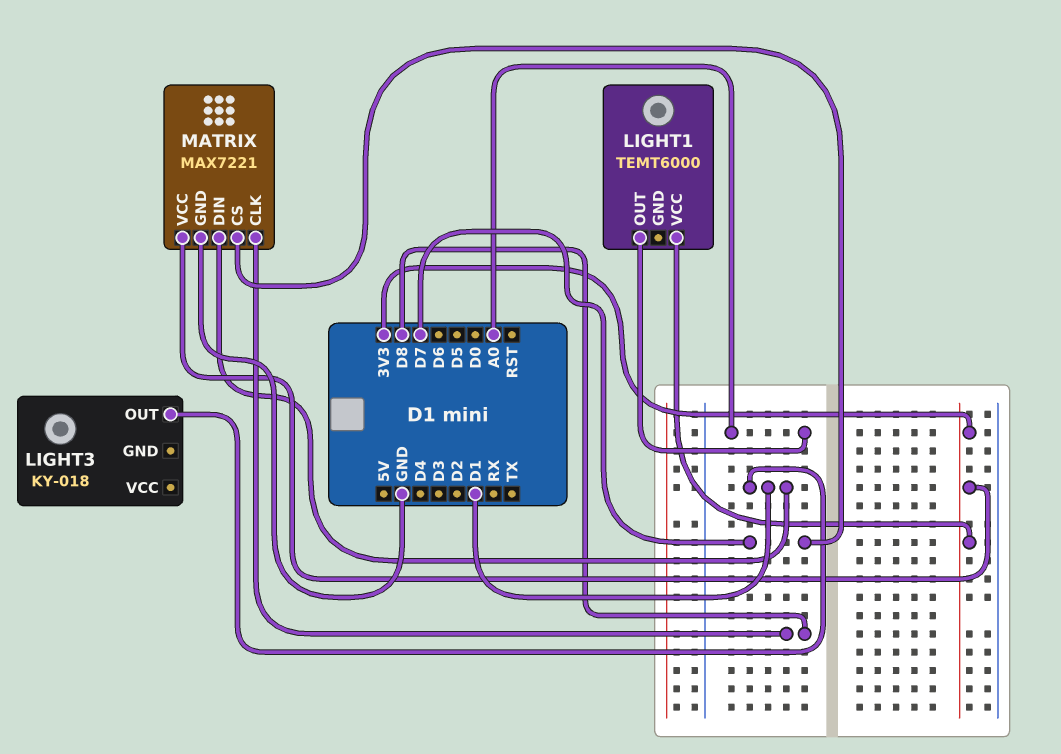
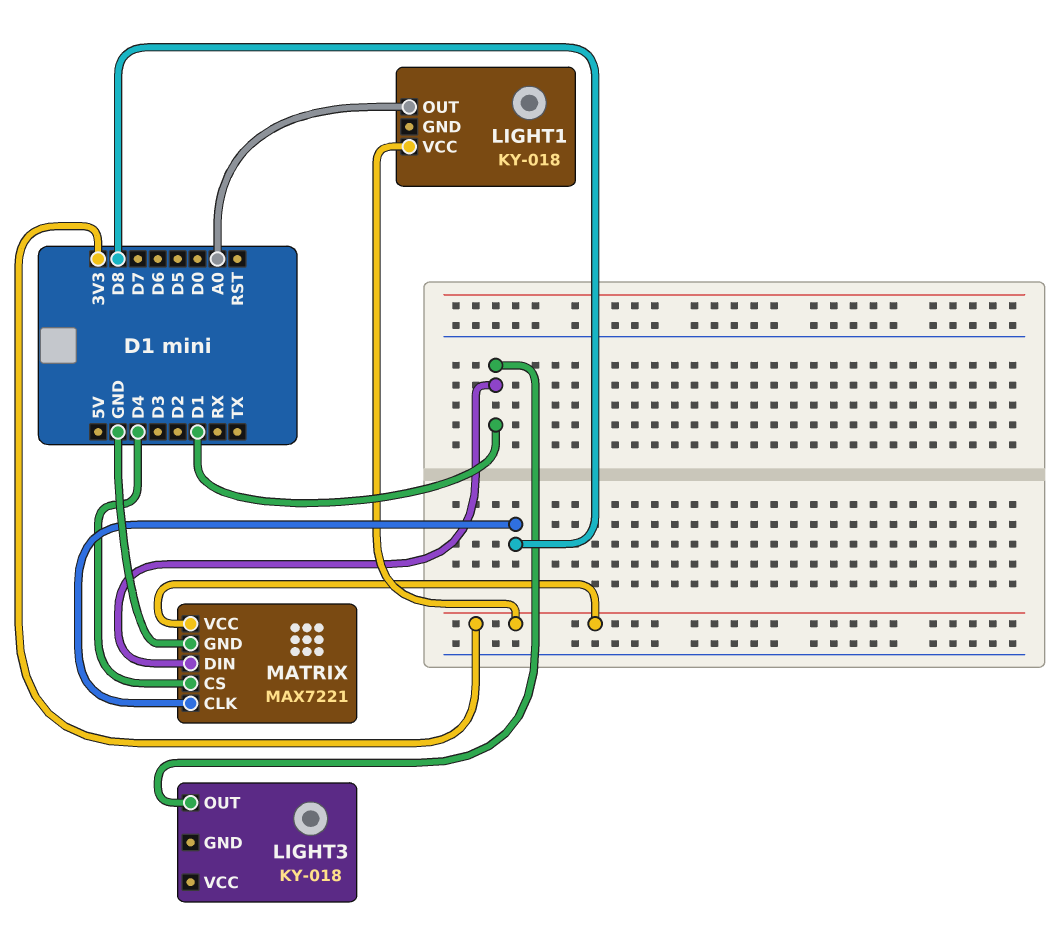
LIGHT1: TEMT6000 -> KY-018
MATRIX pin CS: D7 -> D4

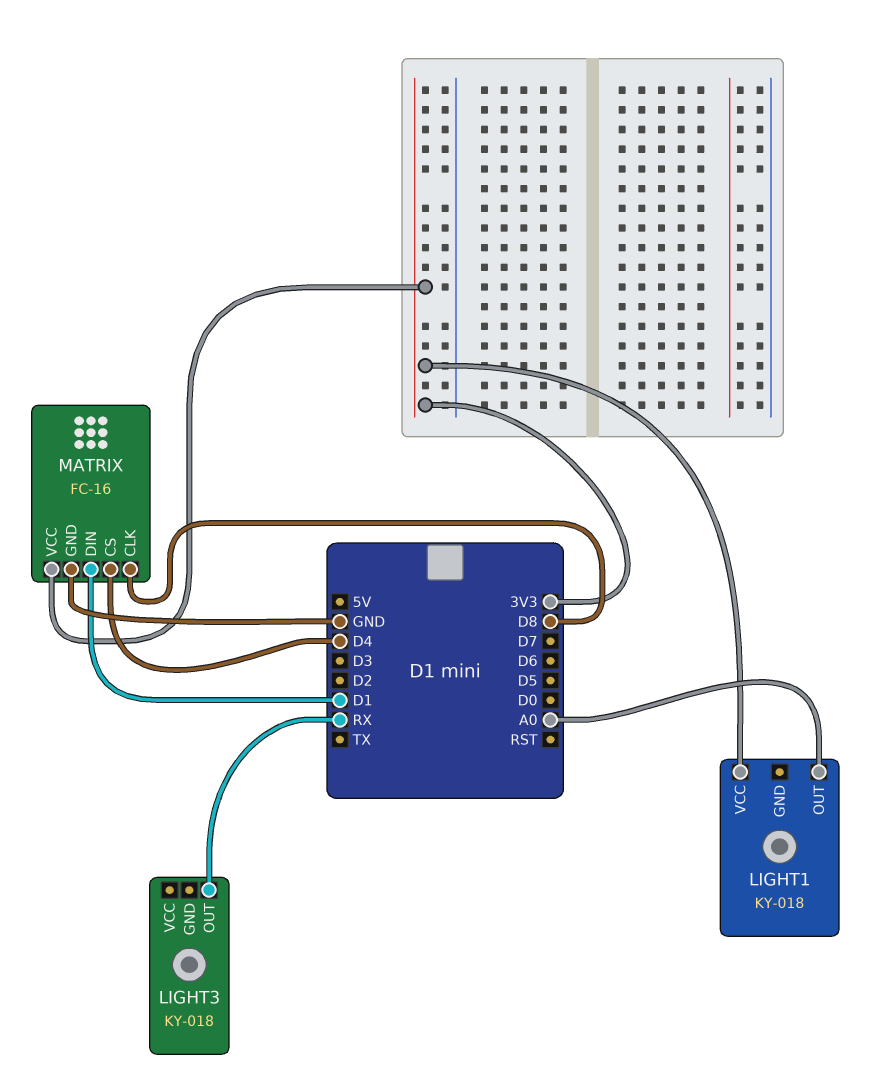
LIGHT3 pin OUT: D1 -> RX
MATRIX: MAX7221 -> FC-16

